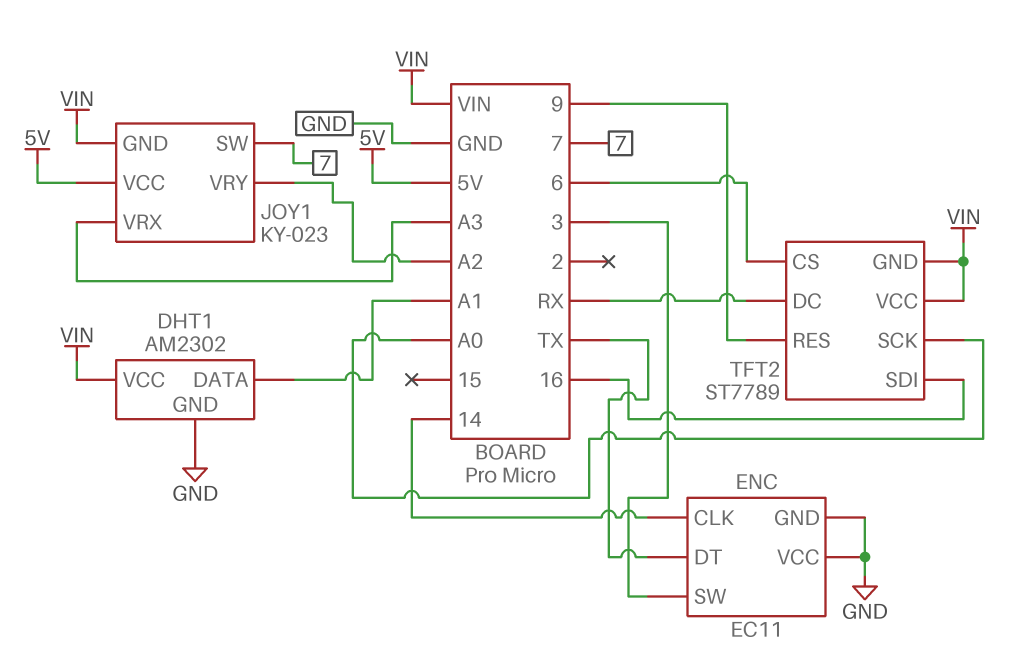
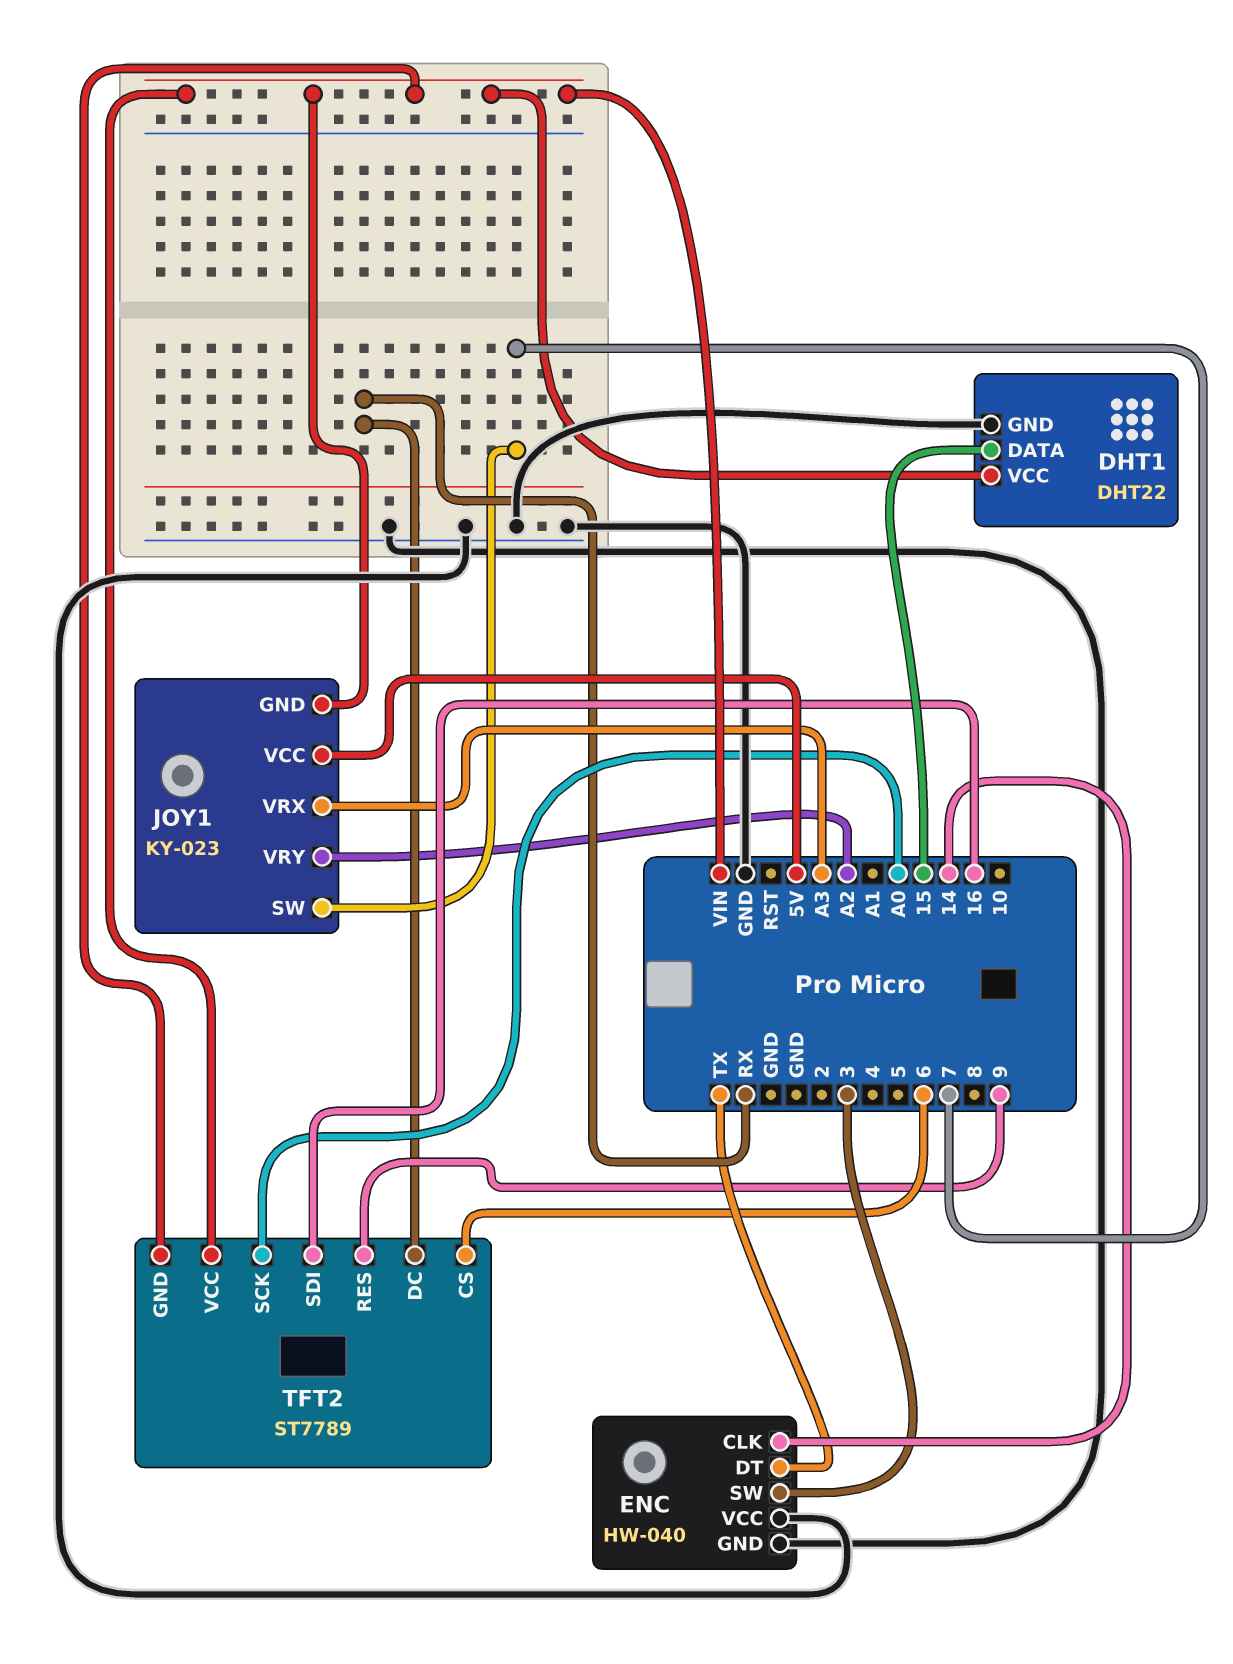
DHT1: AM2302 -> DHT22
DHT1 pin DATA: A1 -> 15
ENC: EC11 -> HW-040

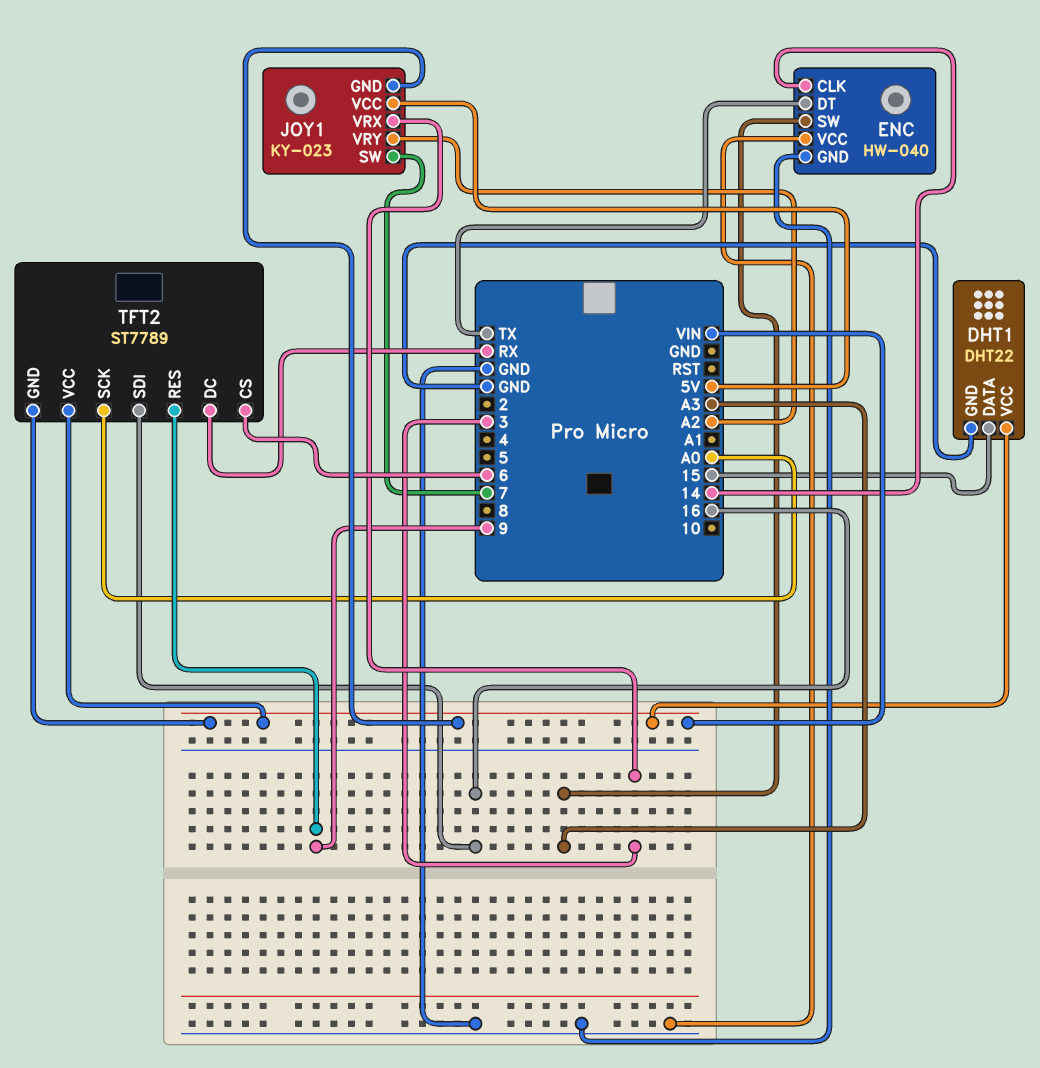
ENC pin SW: 3 -> A3
JOY1 pin VRX: A3 -> 3

